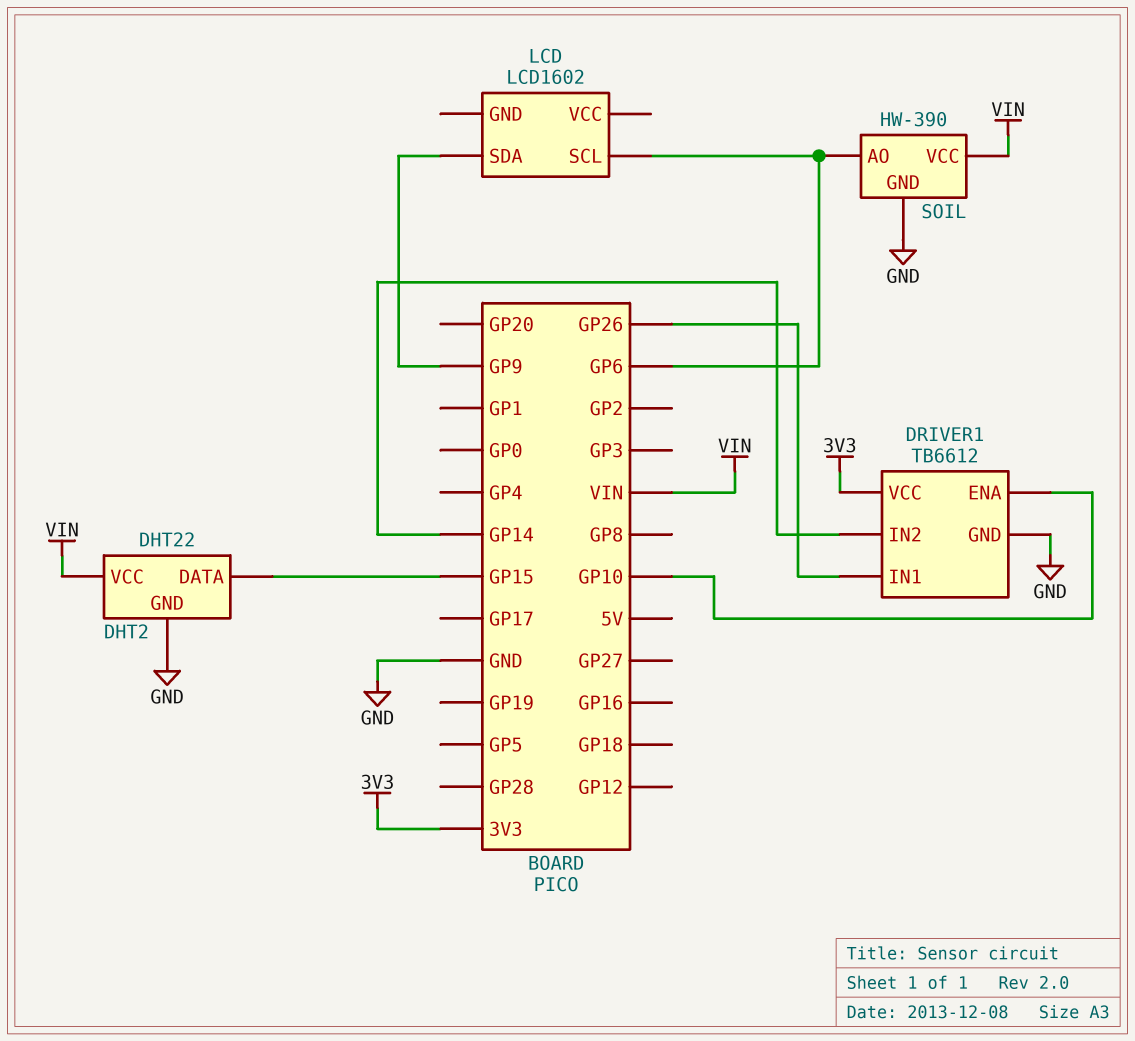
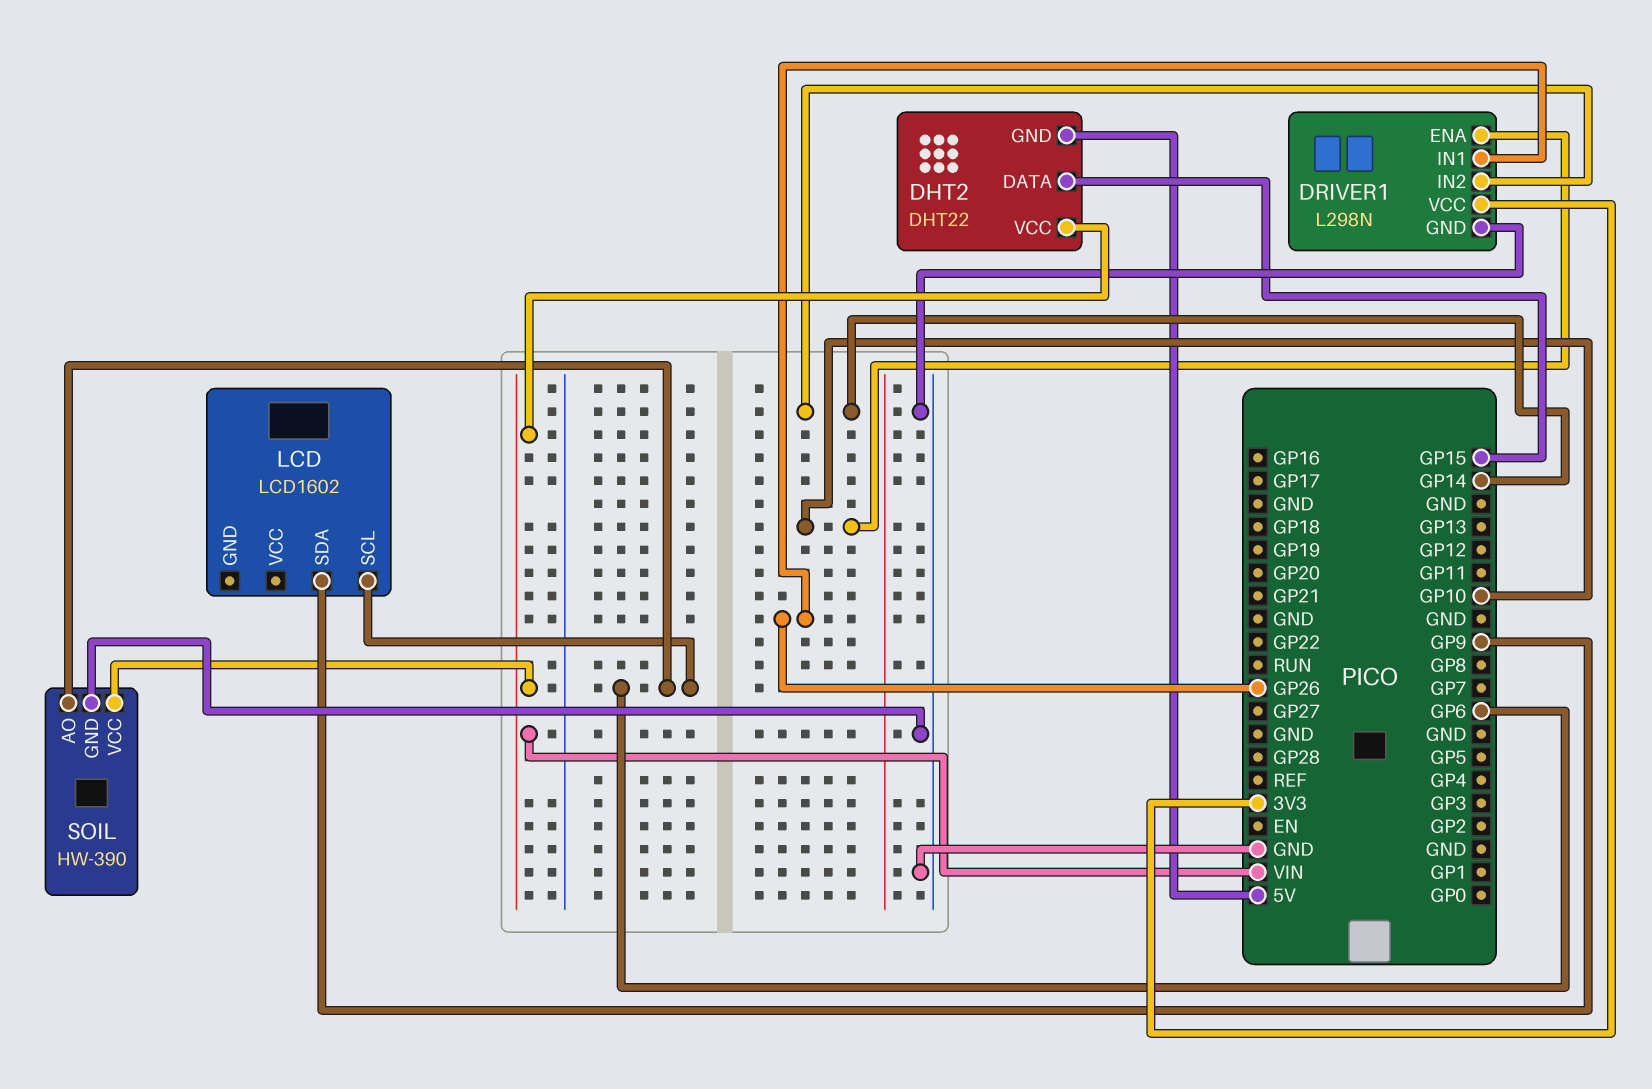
DHT2 pin GND: GND -> 5V
DRIVER1: TB6612 -> L298N

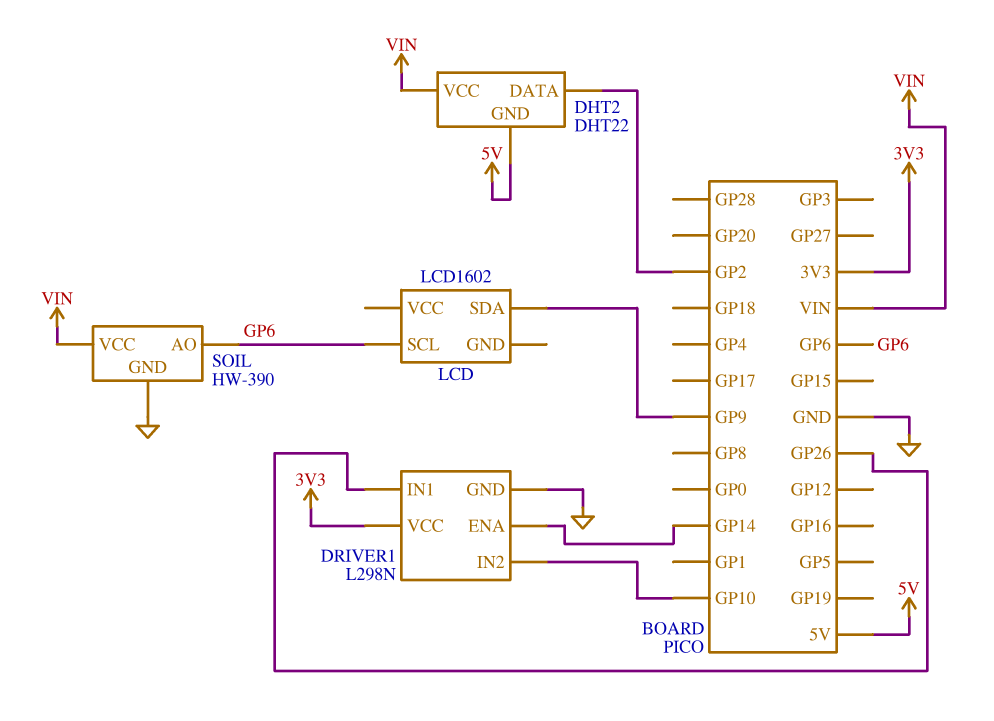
DHT2 pin DATA: GP15 -> GP2
DRIVER1 pin ENA: GP10 -> GP14
DRIVER1 pin IN2: GP14 -> GP10

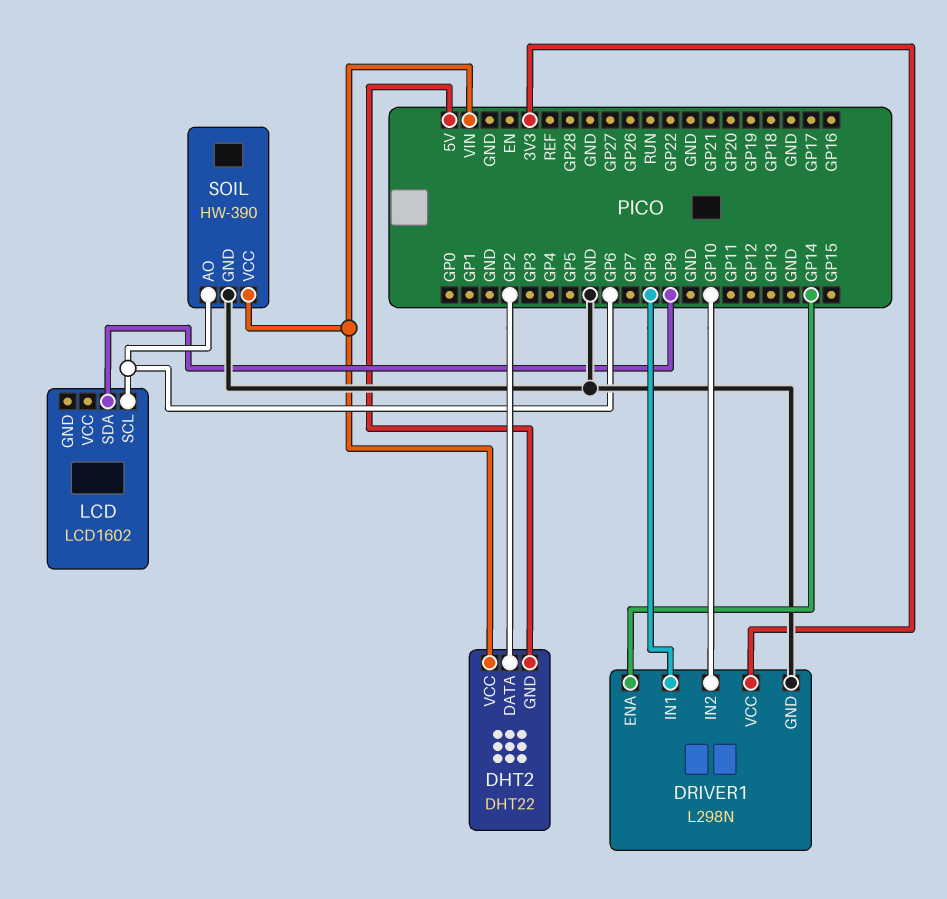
DRIVER1 pin IN1: GP26 -> GP8

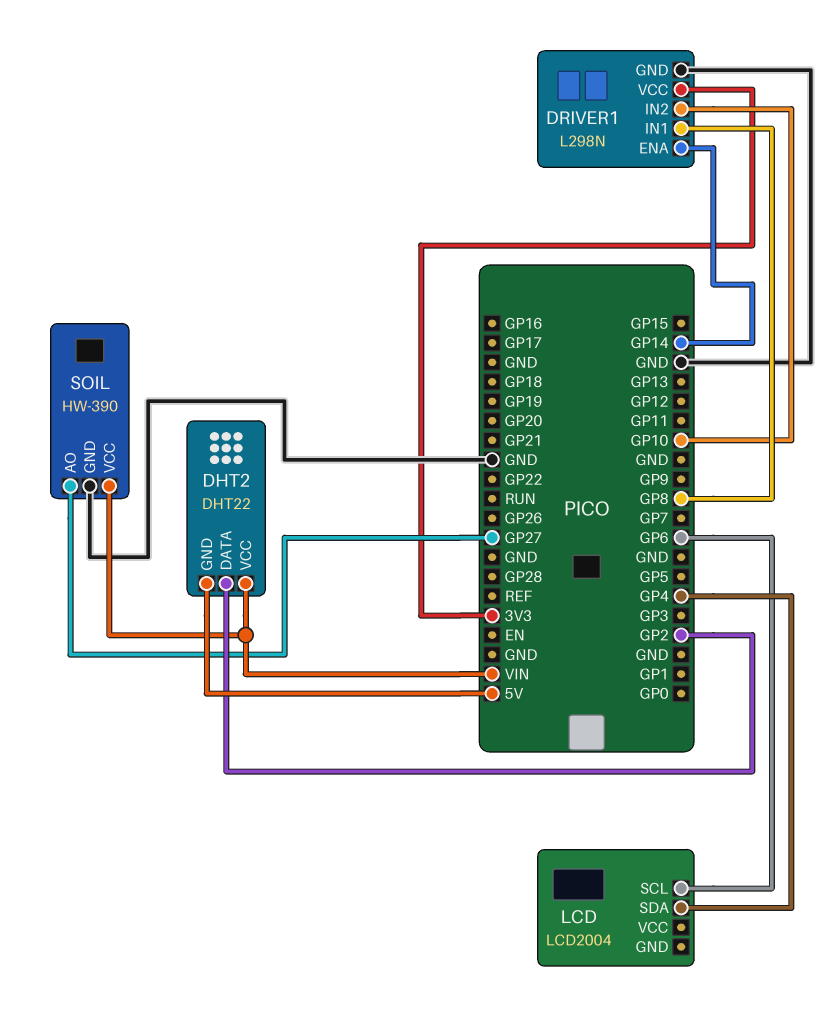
LCD: LCD1602 -> LCD2004
LCD pin SDA: GP9 -> GP4
SOIL pin AO: GP6 -> GP27

